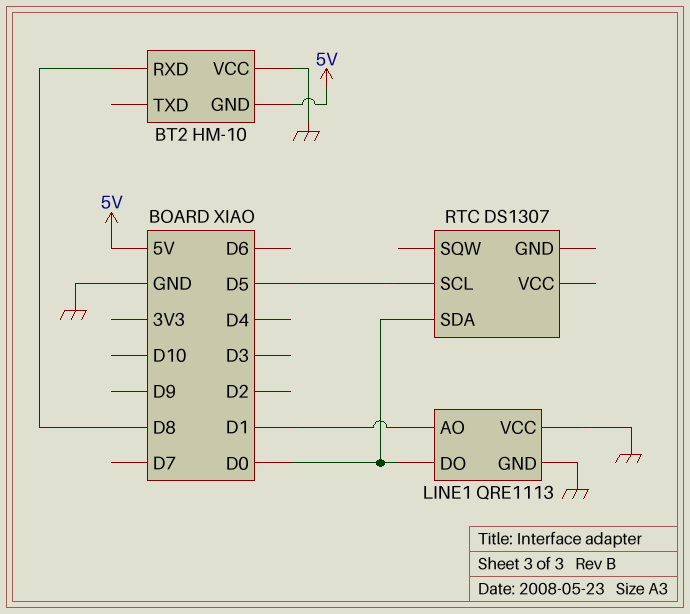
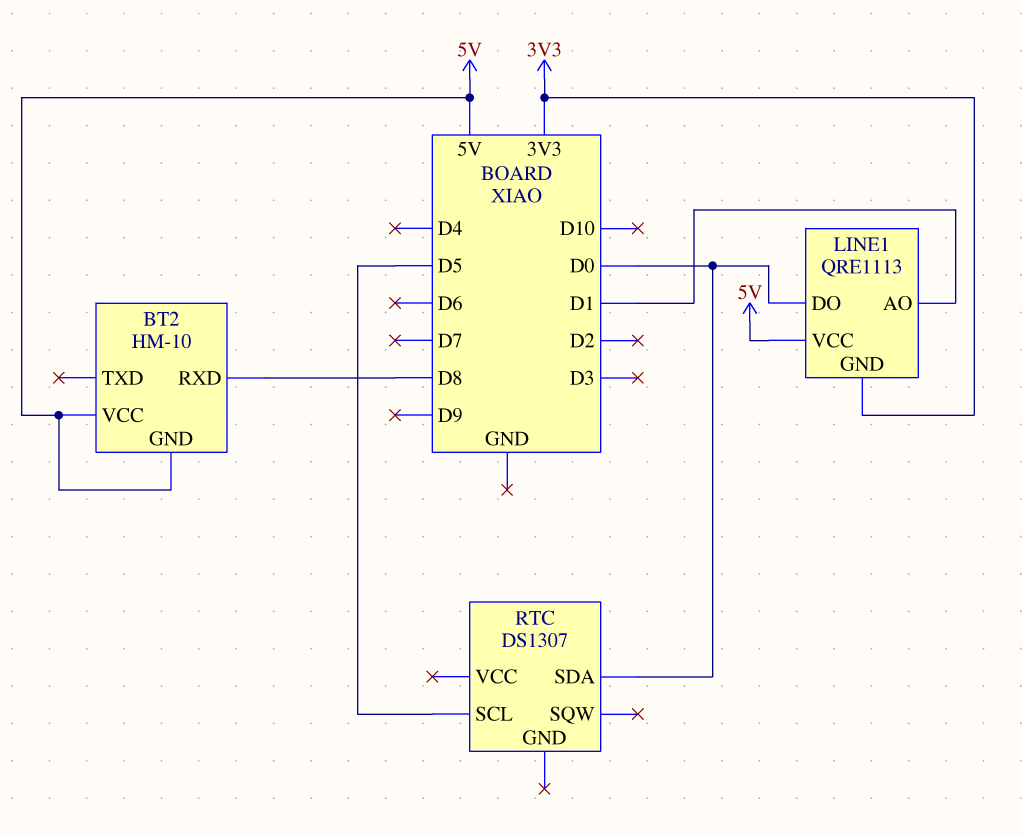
BT2 pin VCC: GND -> 5V
LINE1 pin GND: GND -> 3V3
LINE1 pin VCC: GND -> 5V

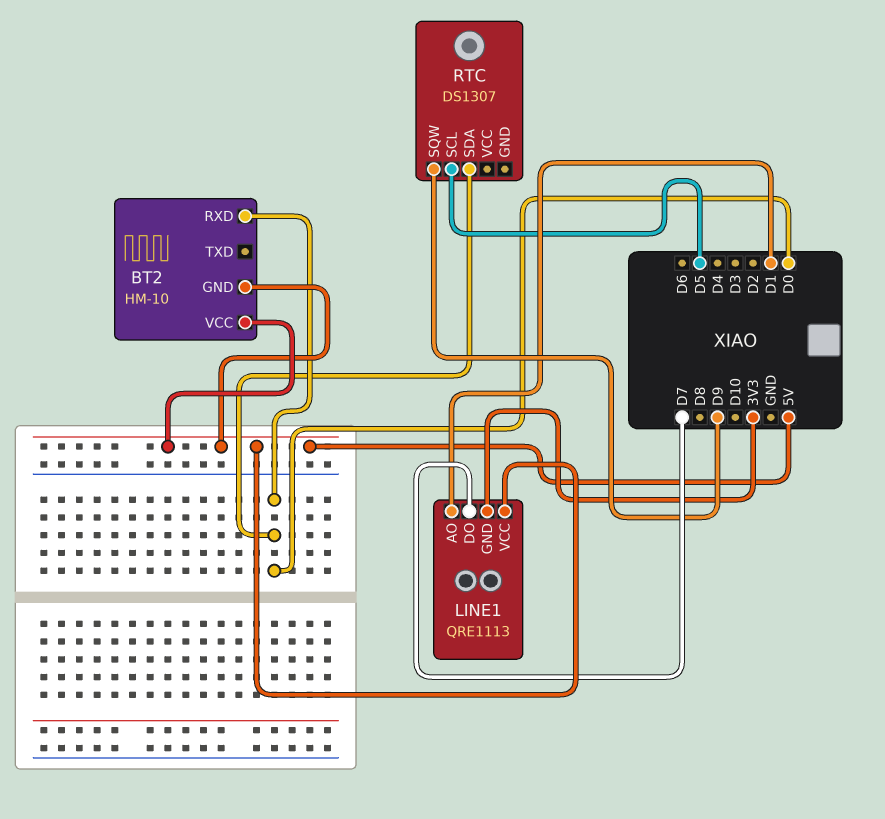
BT2 pin RXD: D8 -> D0
LINE1 pin DO: D0 -> D7
RTC pin SQW: none -> D9

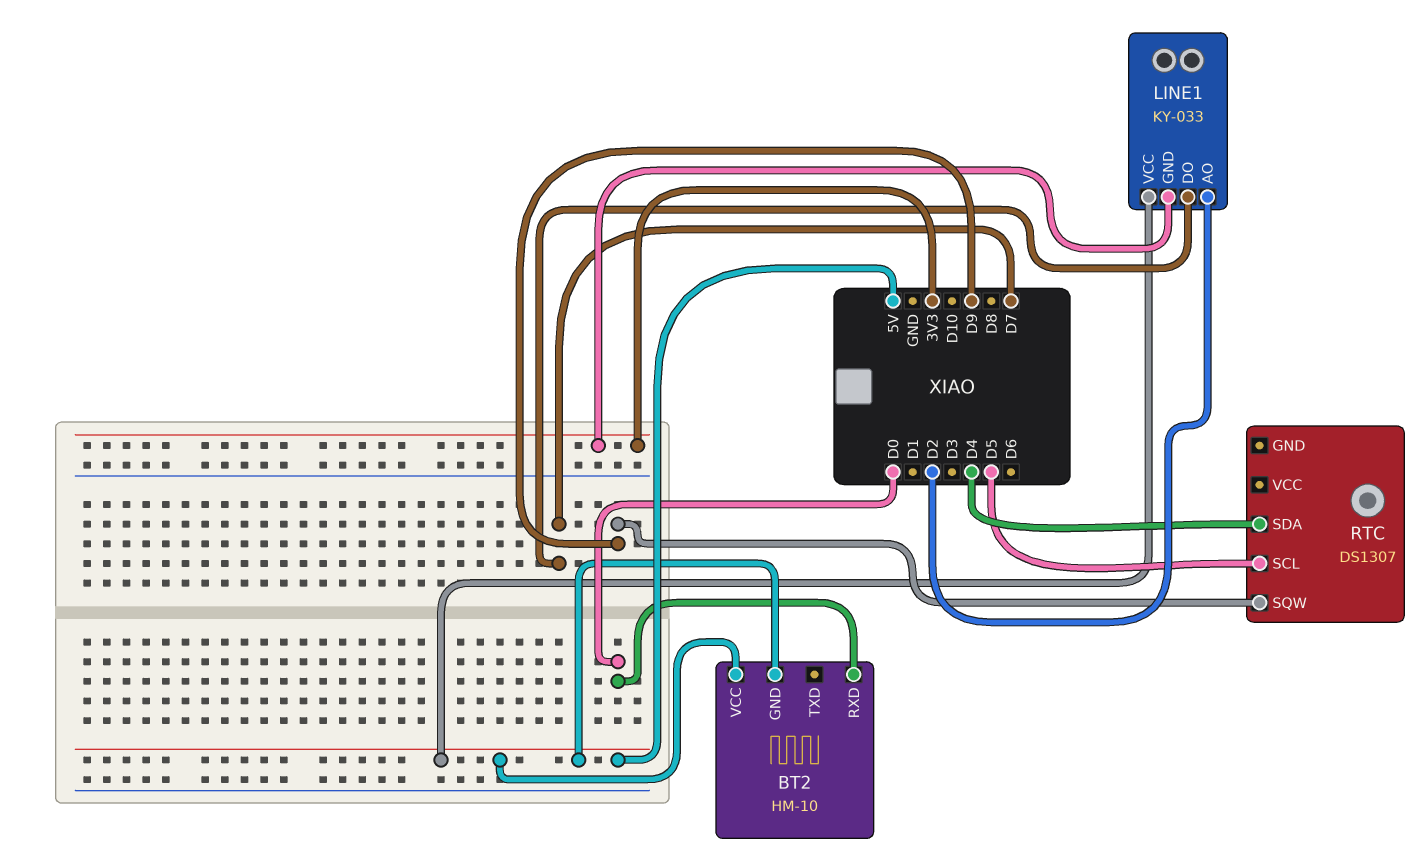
LINE1: QRE1113 -> KY-033
LINE1 pin AO: D1 -> D2
RTC pin SDA: D0 -> D4

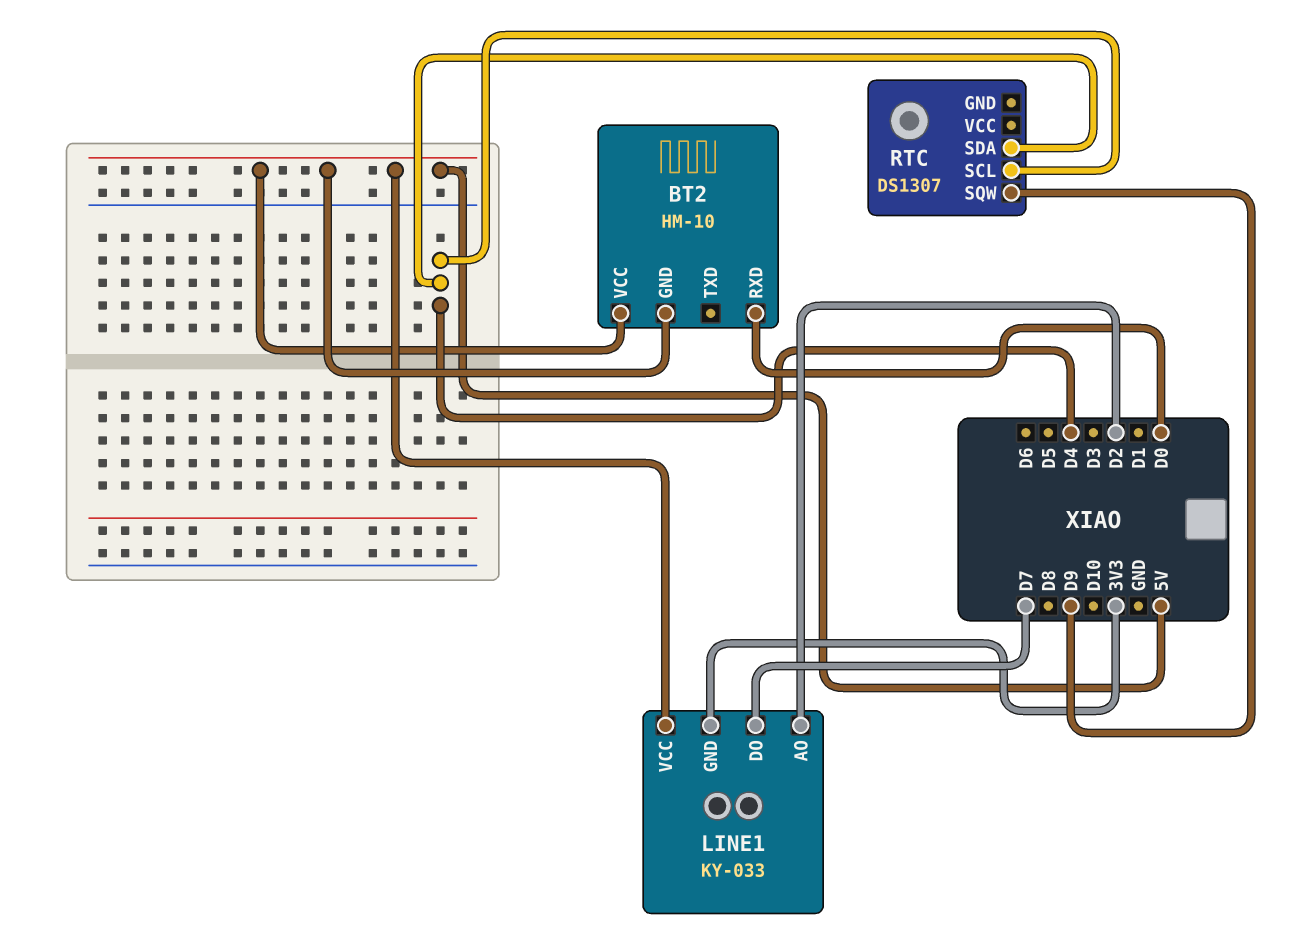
RTC pin SCL: D5 -> D4

